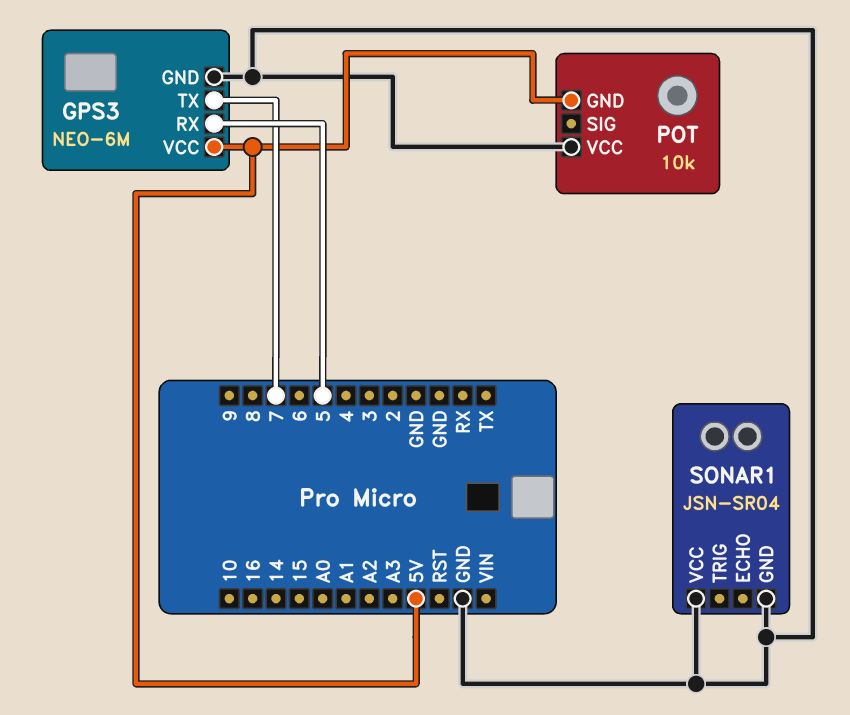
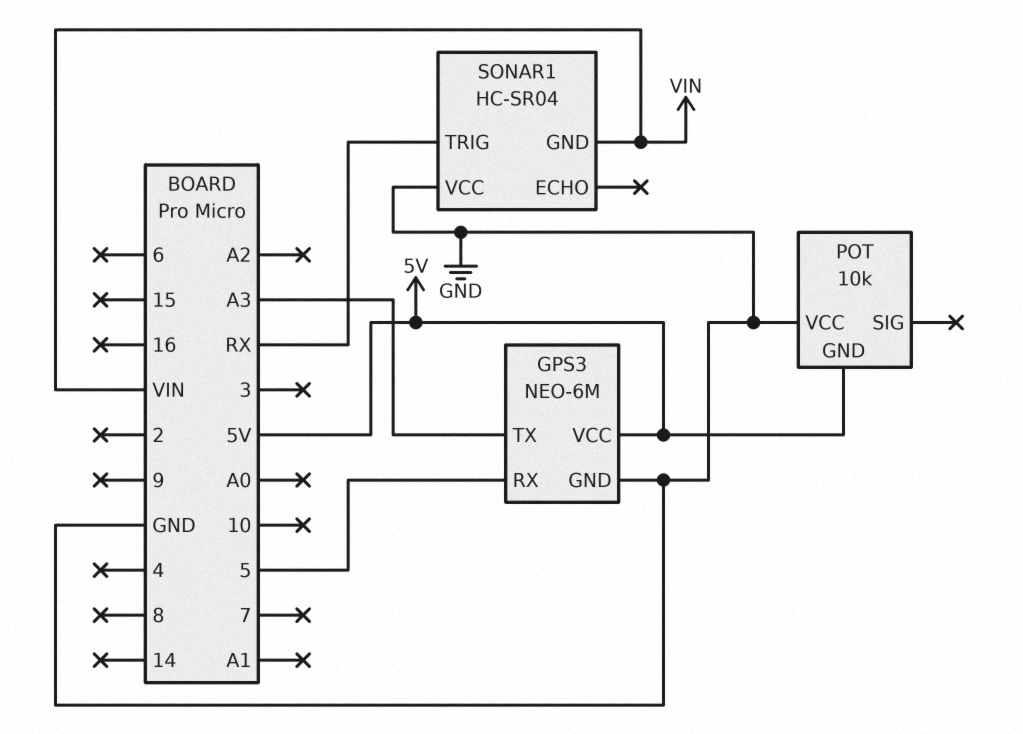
GPS3 pin TX: 7 -> A3
SONAR1: JSN-SR04 -> HC-SR04
SONAR1 pin GND: GND -> VIN
SONAR1 pin TRIG: none -> RX

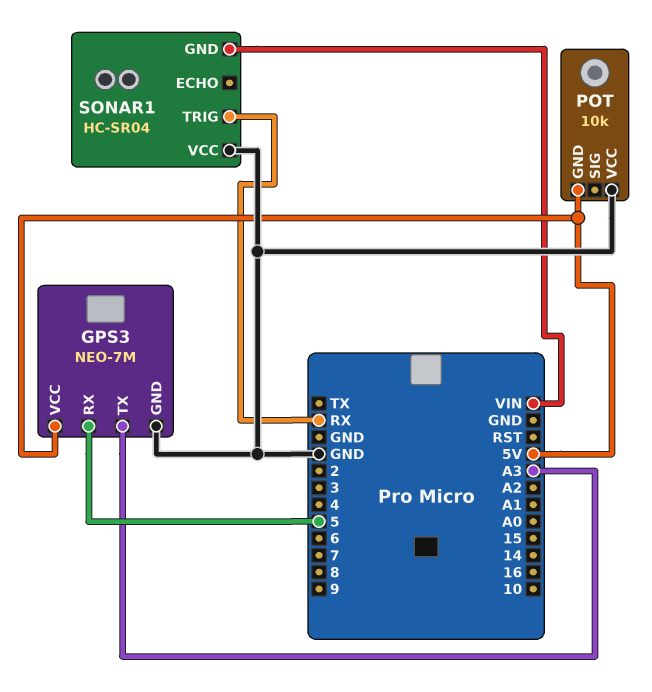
GPS3: NEO-6M -> NEO-7M

